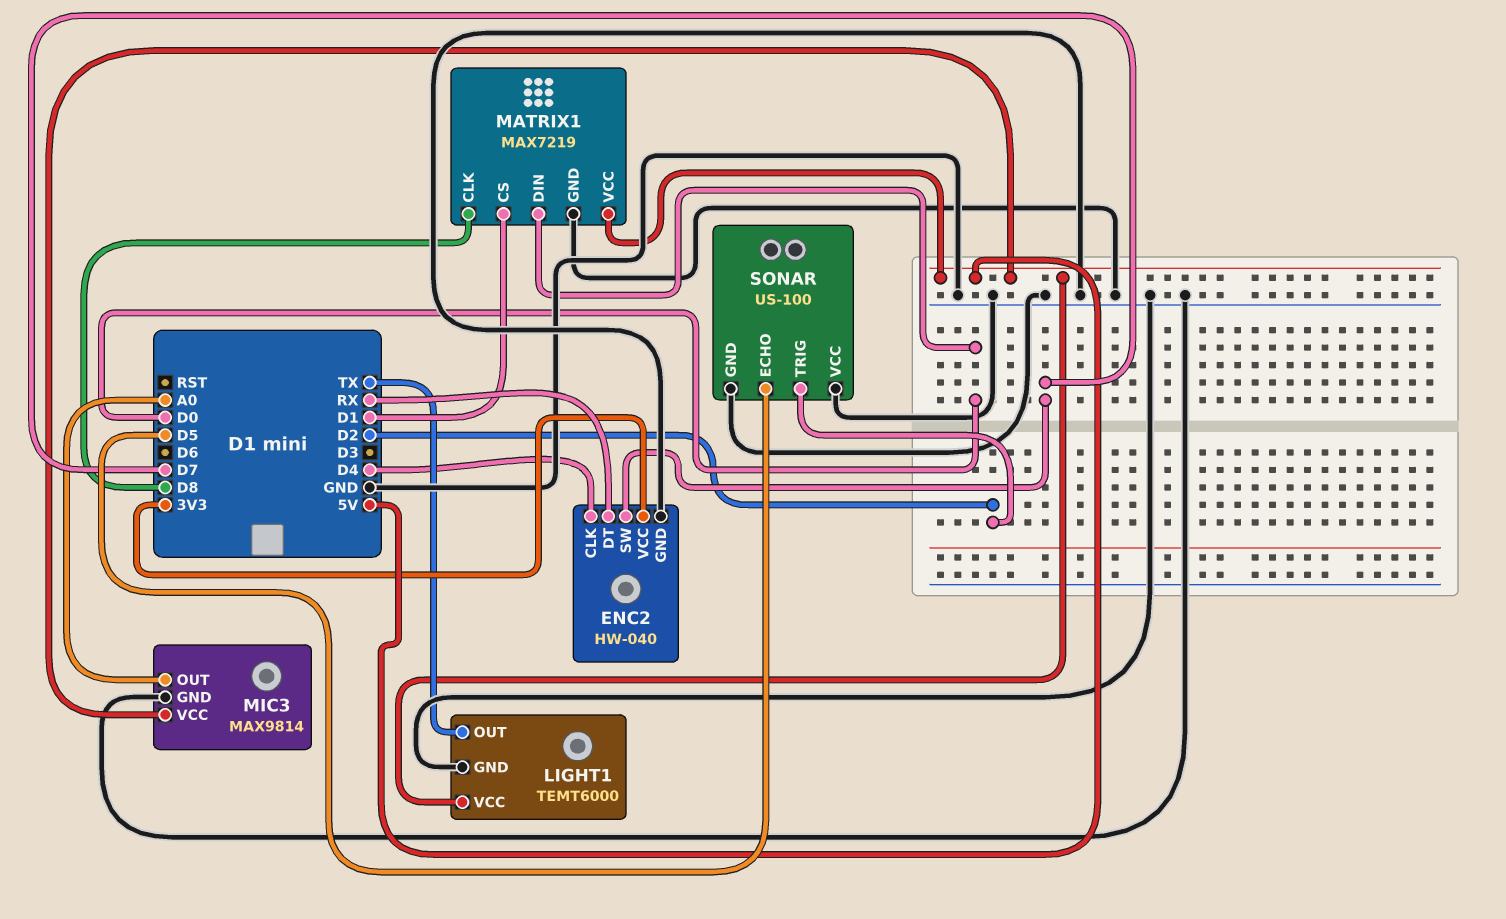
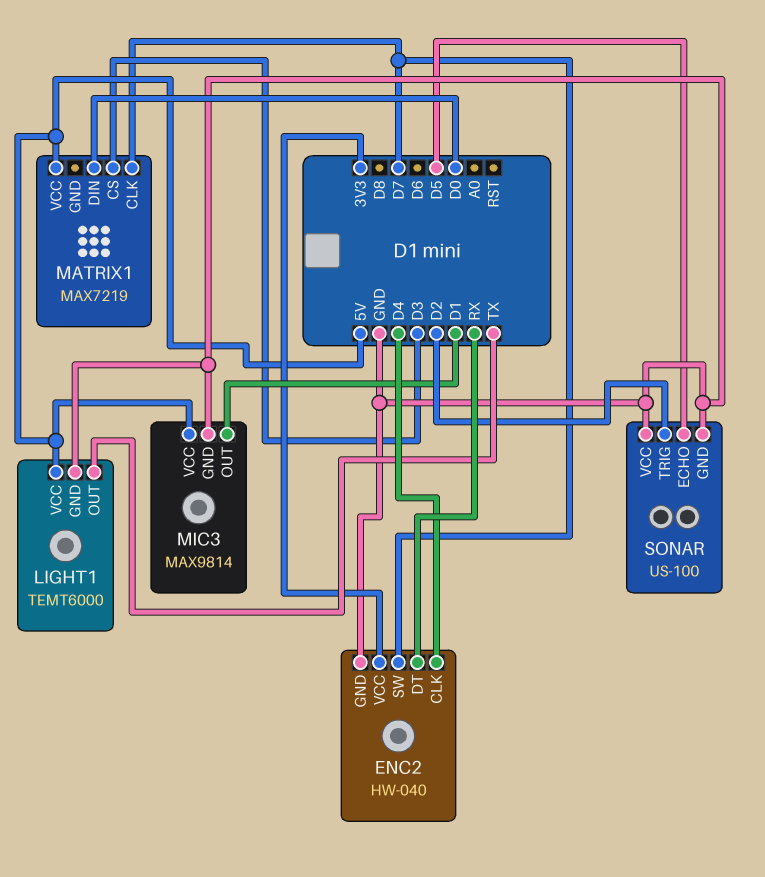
MATRIX1 pin CLK: D8 -> D7
MATRIX1 pin CS: D1 -> D3
MATRIX1 pin GND: GND -> none
MIC3 pin OUT: A0 -> D1

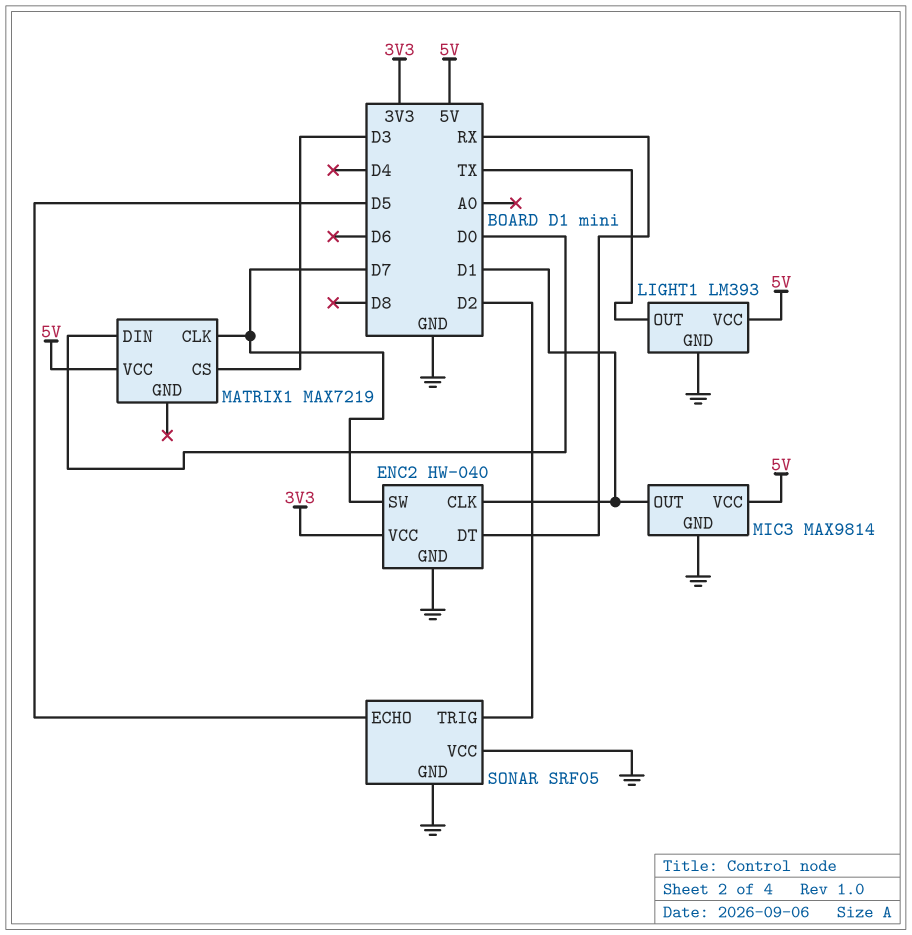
ENC2 pin CLK: D4 -> D1
LIGHT1: TEMT6000 -> LM393
SONAR: US-100 -> SRF05

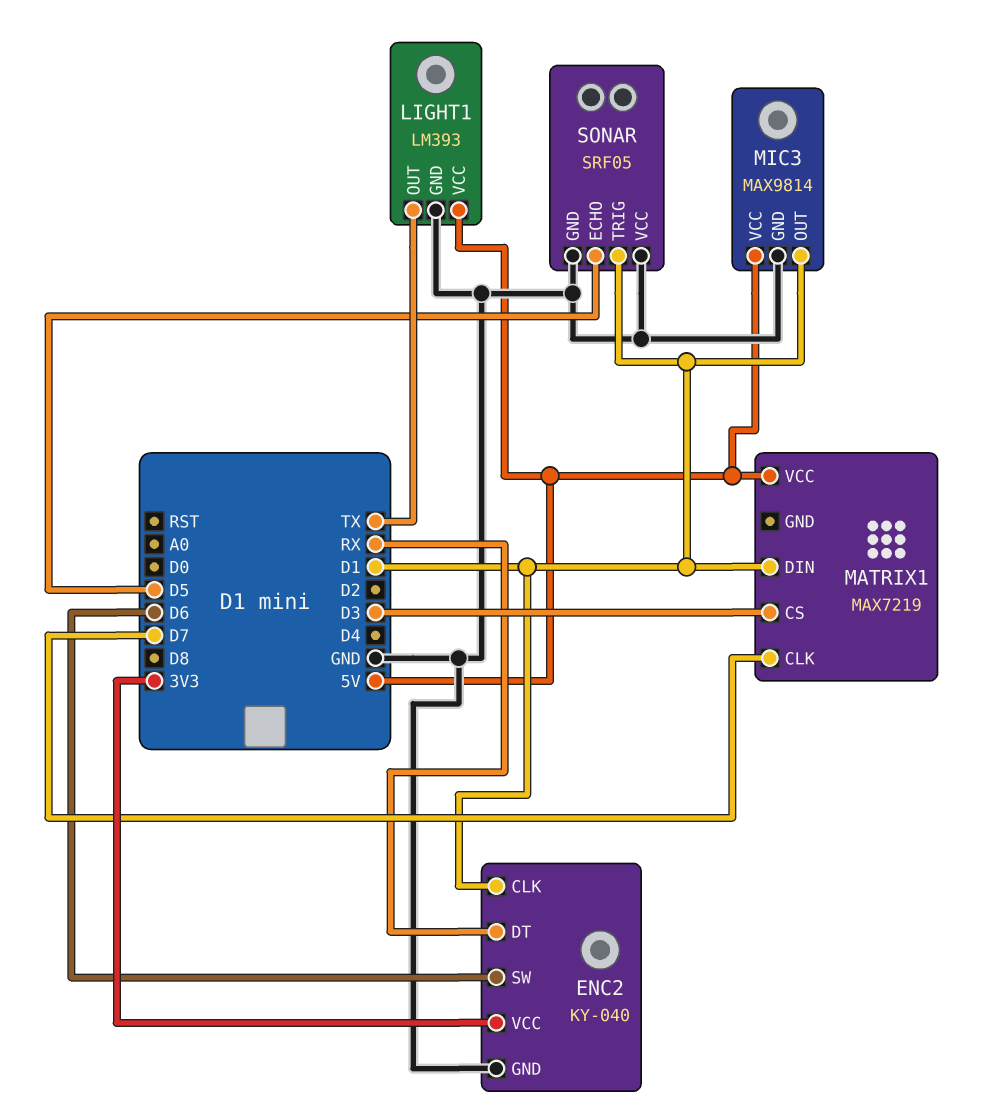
ENC2: HW-040 -> KY-040
ENC2 pin SW: D7 -> D6
MATRIX1 pin DIN: D0 -> D1
SONAR pin TRIG: D2 -> D1

